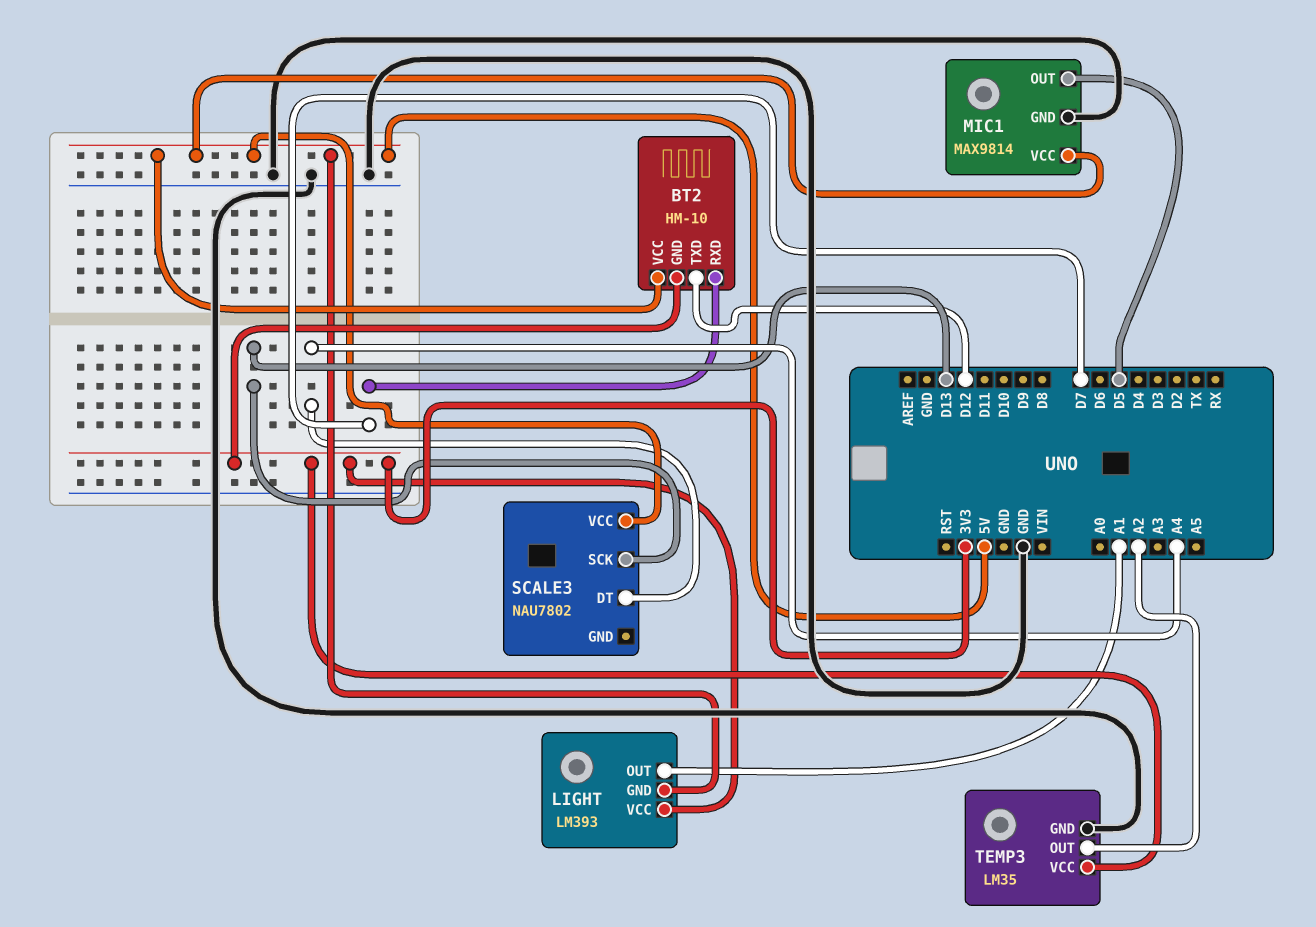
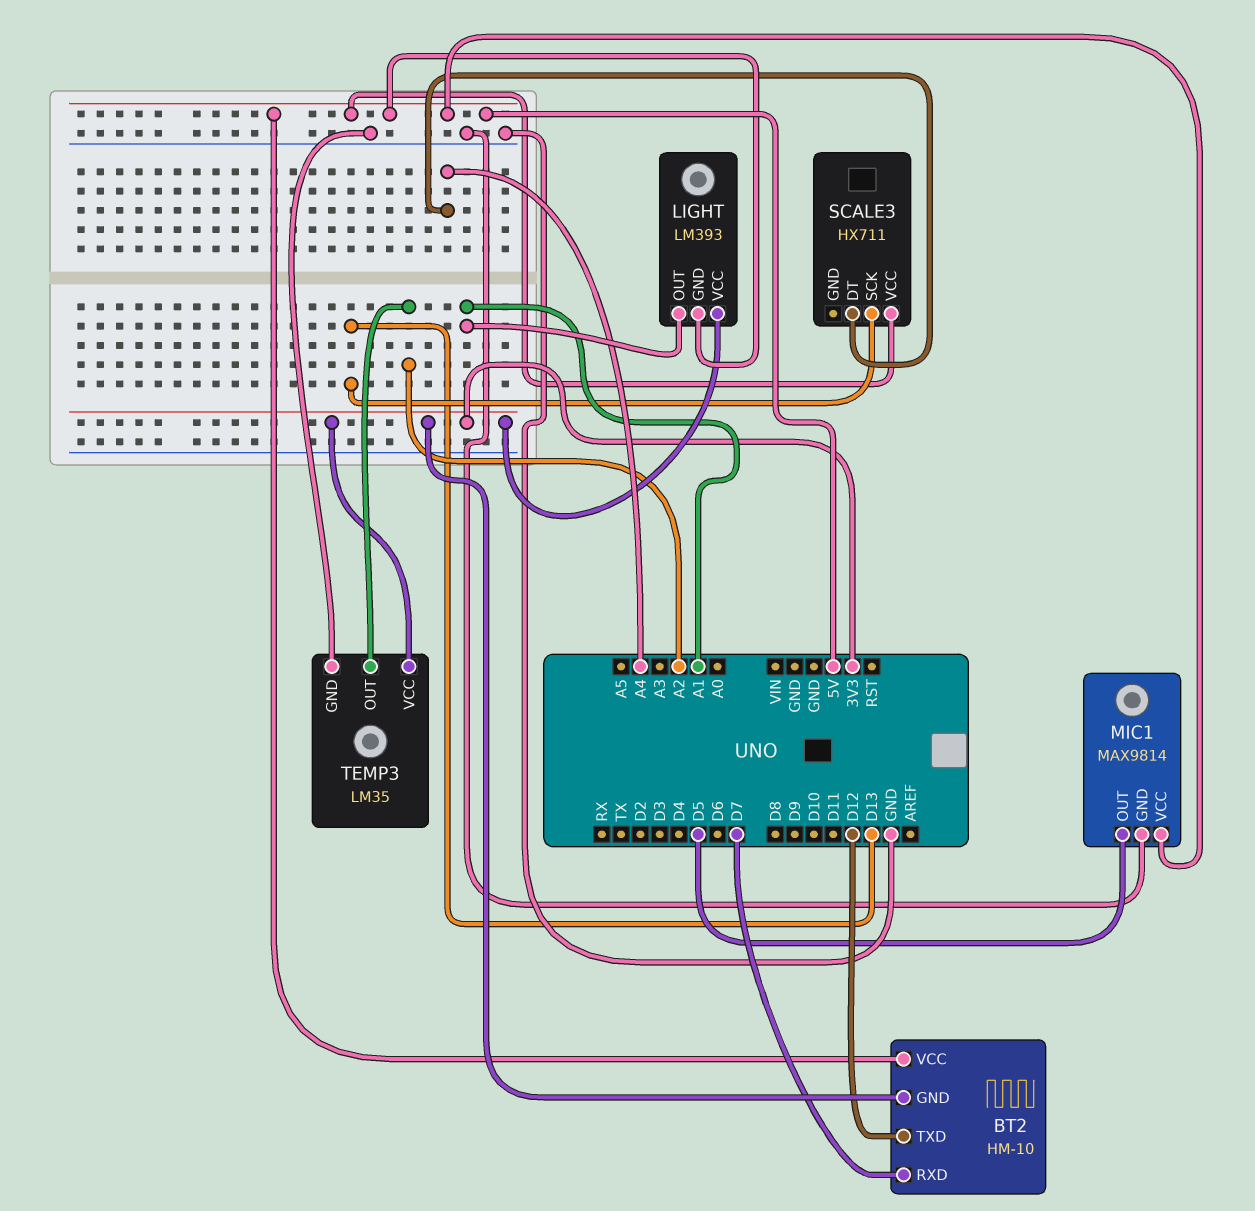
SCALE3: NAU7802 -> HX711

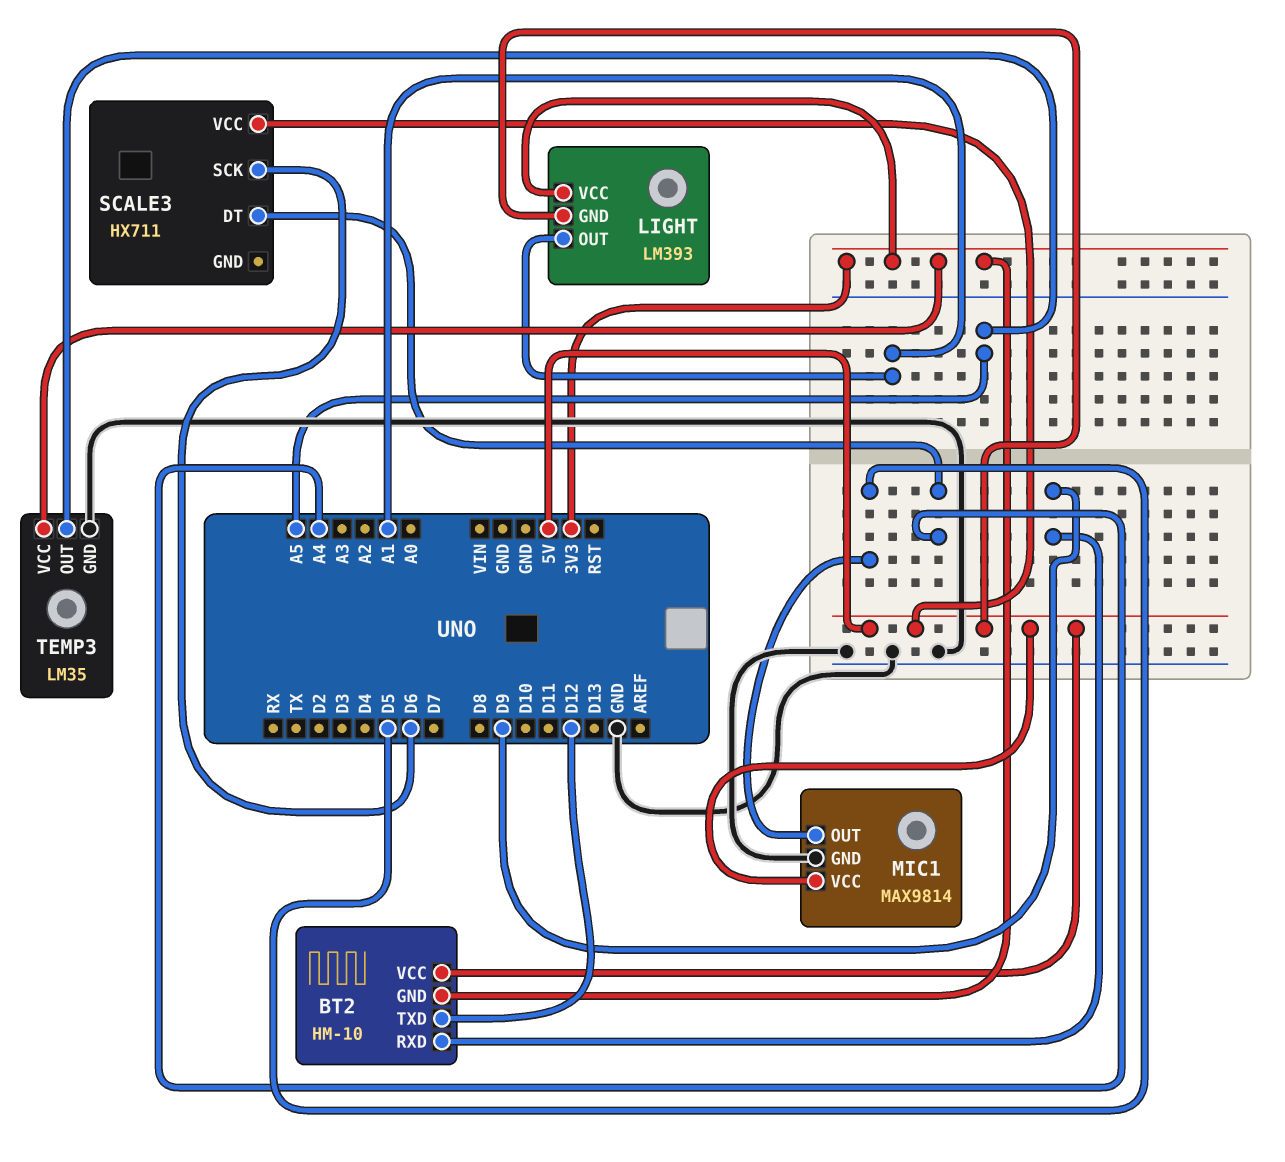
BT2 pin RXD: D7 -> D9
SCALE3 pin SCK: D13 -> D6
TEMP3 pin OUT: A2 -> A5

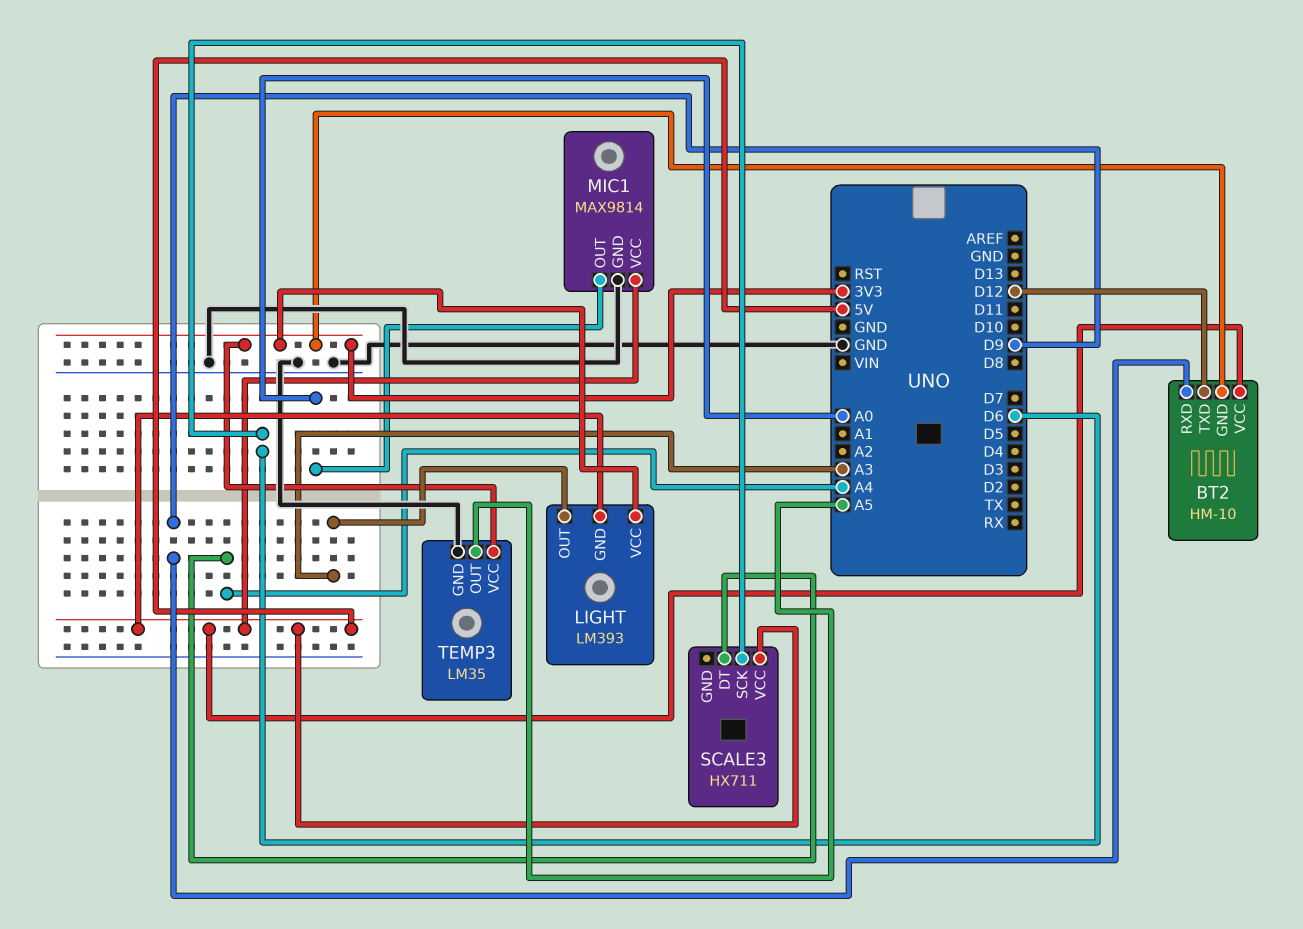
LIGHT pin OUT: A1 -> A3
MIC1 pin OUT: D5 -> A0

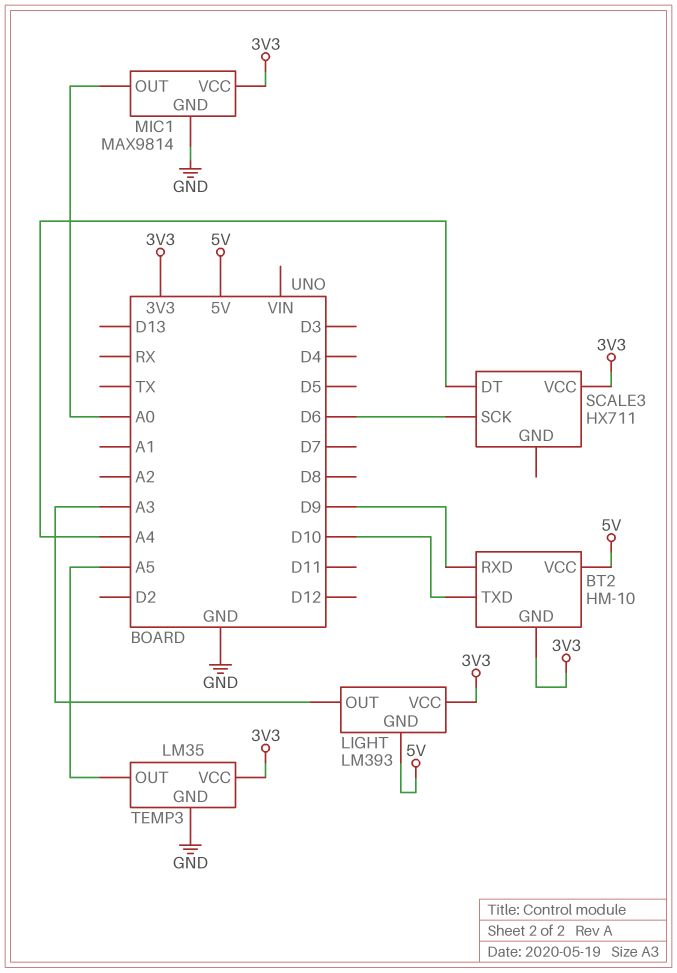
BT2 pin TXD: D12 -> D10
MIC1 pin VCC: 5V -> 3V3
SCALE3 pin VCC: 5V -> 3V3

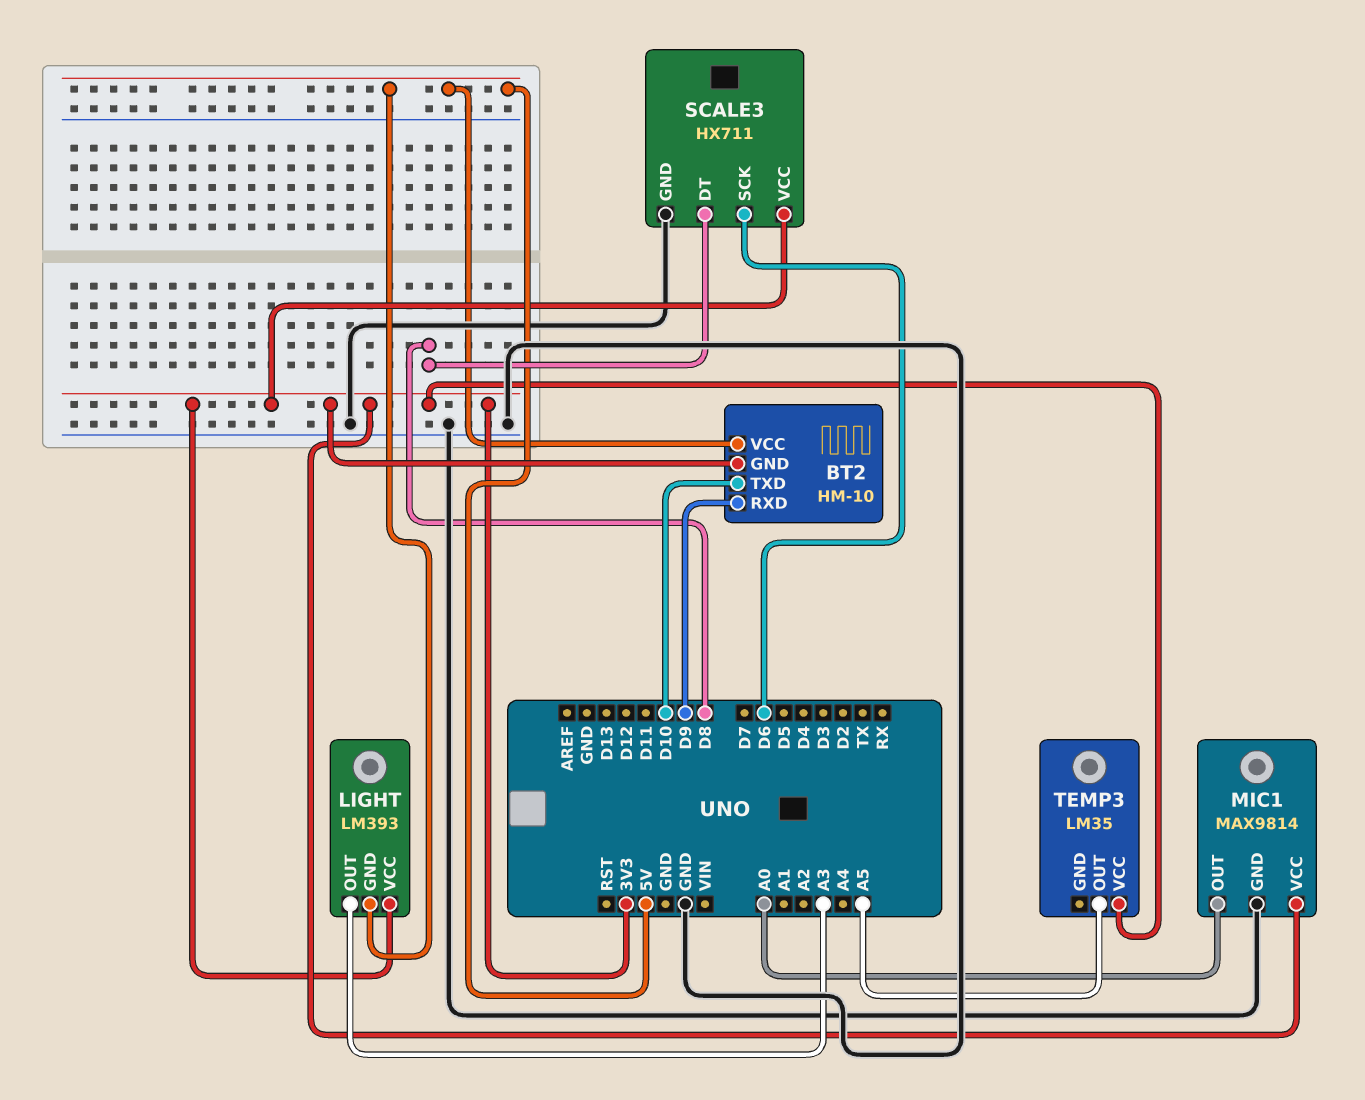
SCALE3 pin DT: A4 -> D8
SCALE3 pin GND: none -> GND
TEMP3 pin GND: GND -> none

